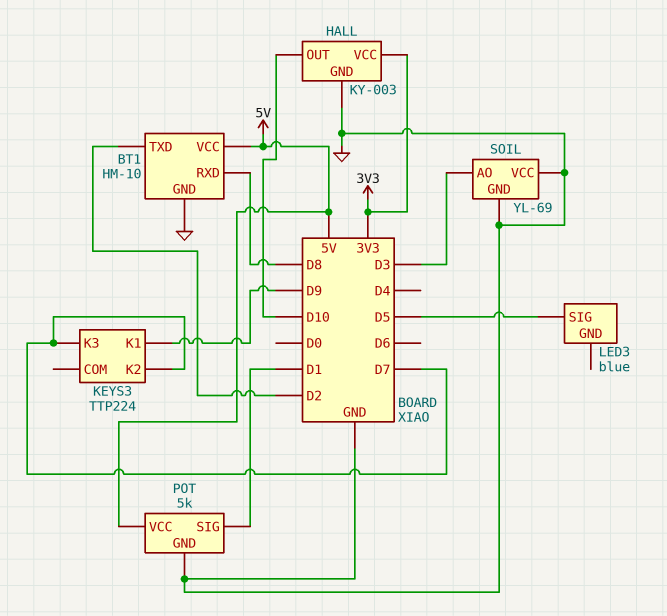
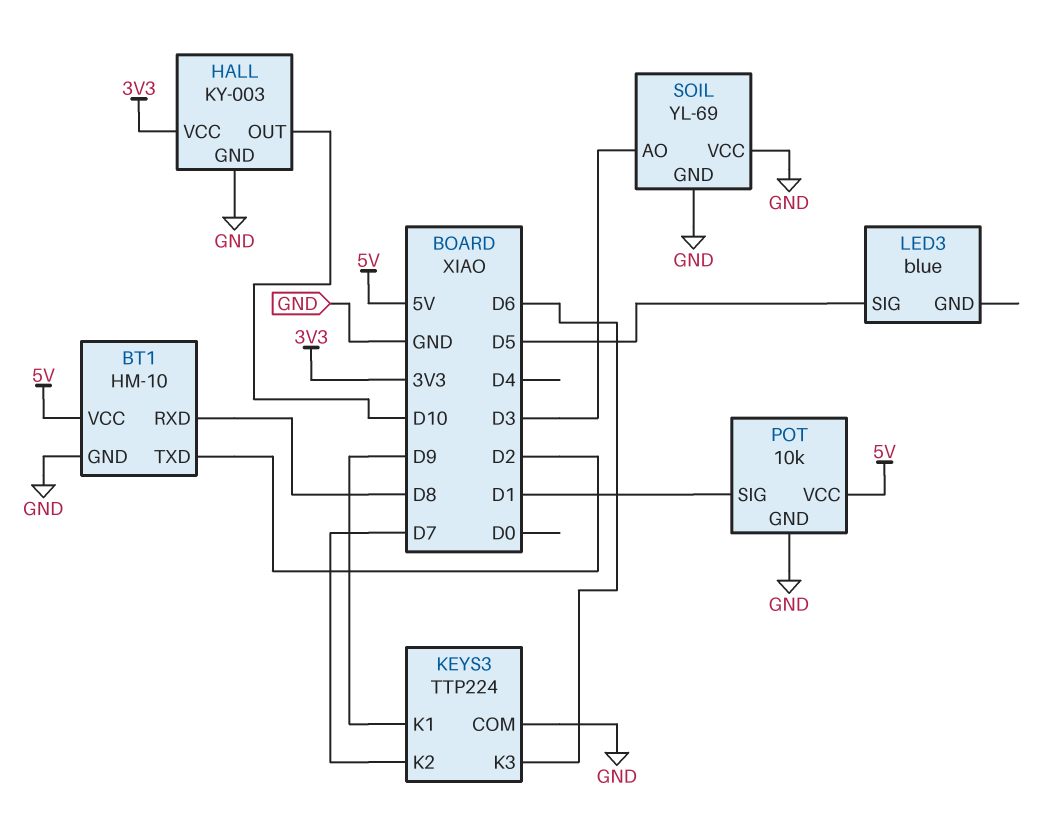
KEYS3 pin COM: none -> GND
KEYS3 pin K3: D7 -> D6
POT: 5k -> 10k

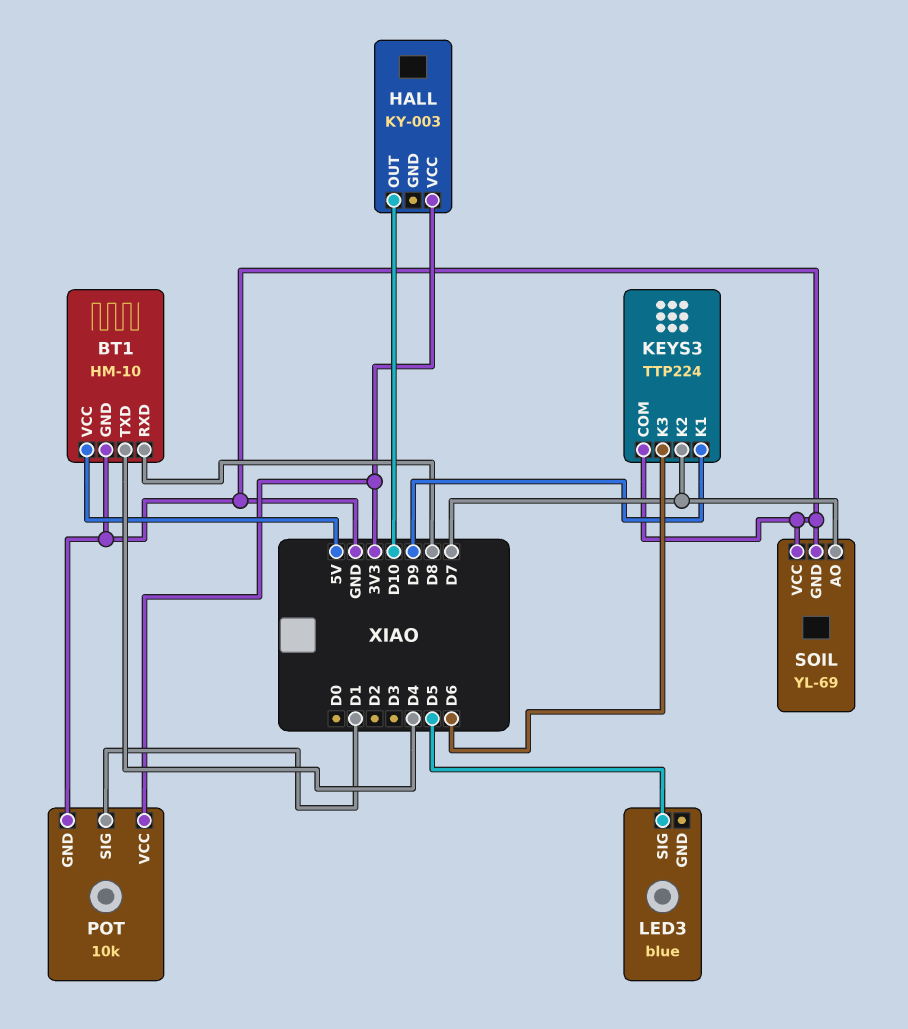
BT1 pin TXD: D2 -> D4
HALL pin GND: GND -> none
POT pin VCC: 5V -> 3V3
SOIL pin AO: D3 -> D7

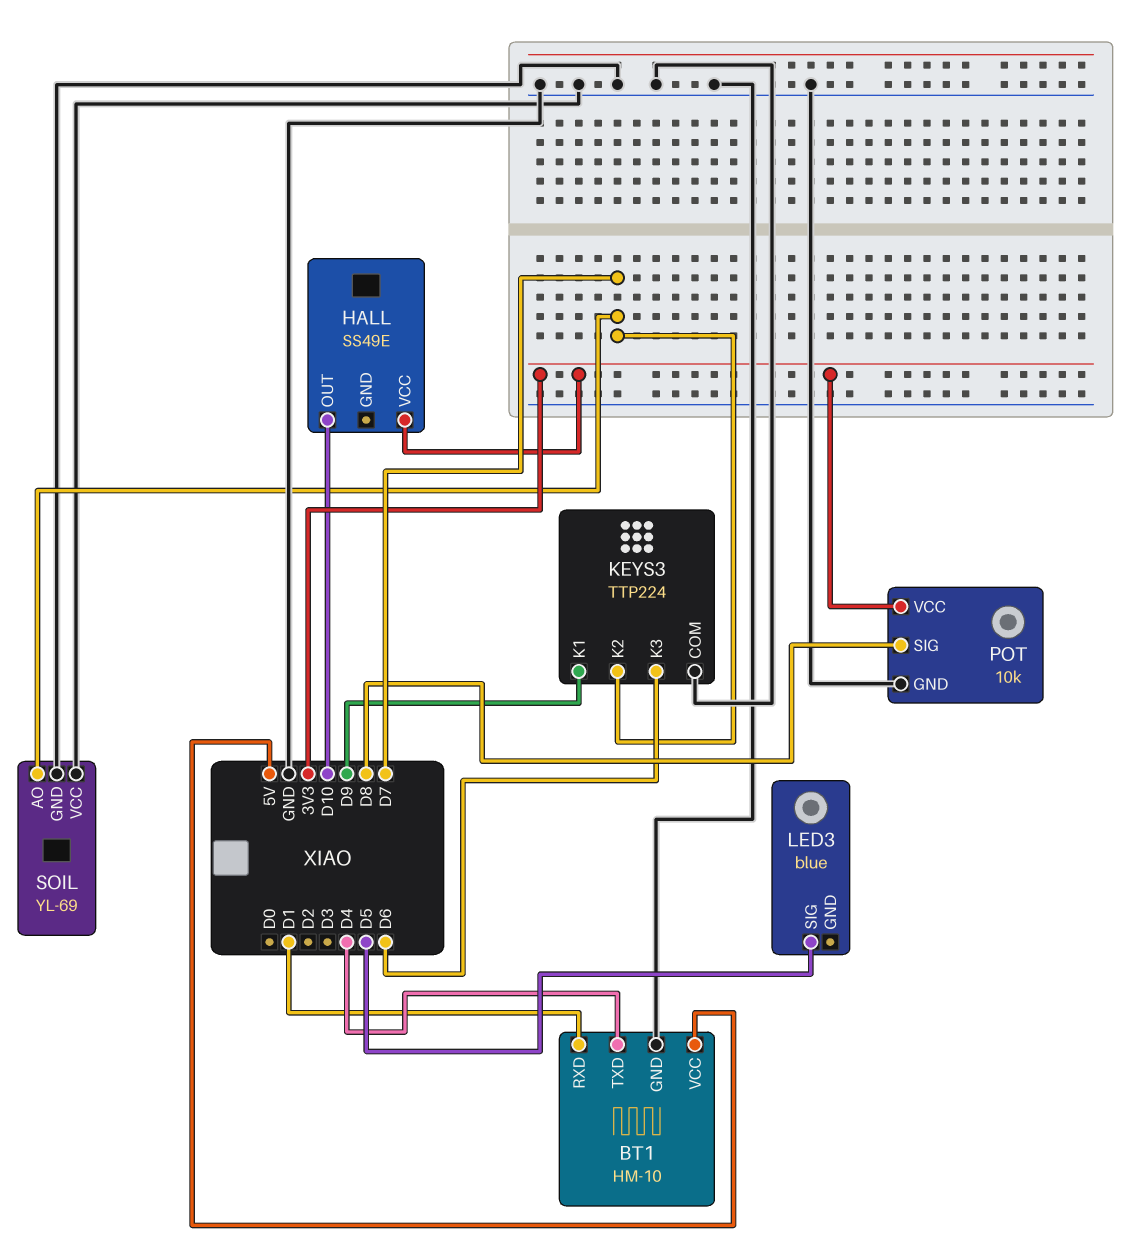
BT1 pin RXD: D8 -> D1
HALL: KY-003 -> SS49E
POT pin SIG: D1 -> D8

